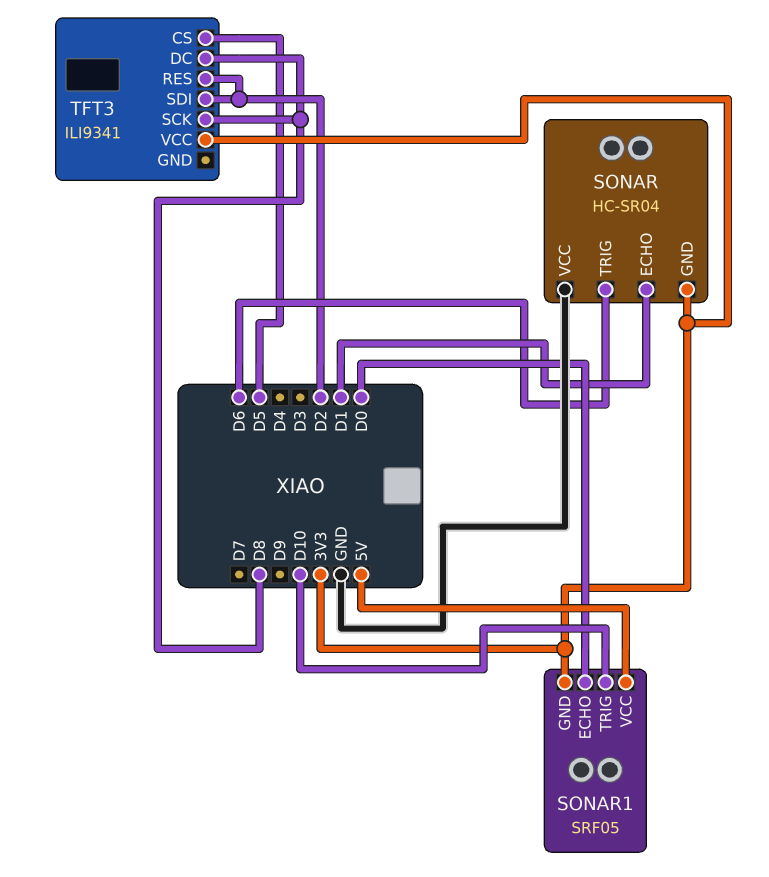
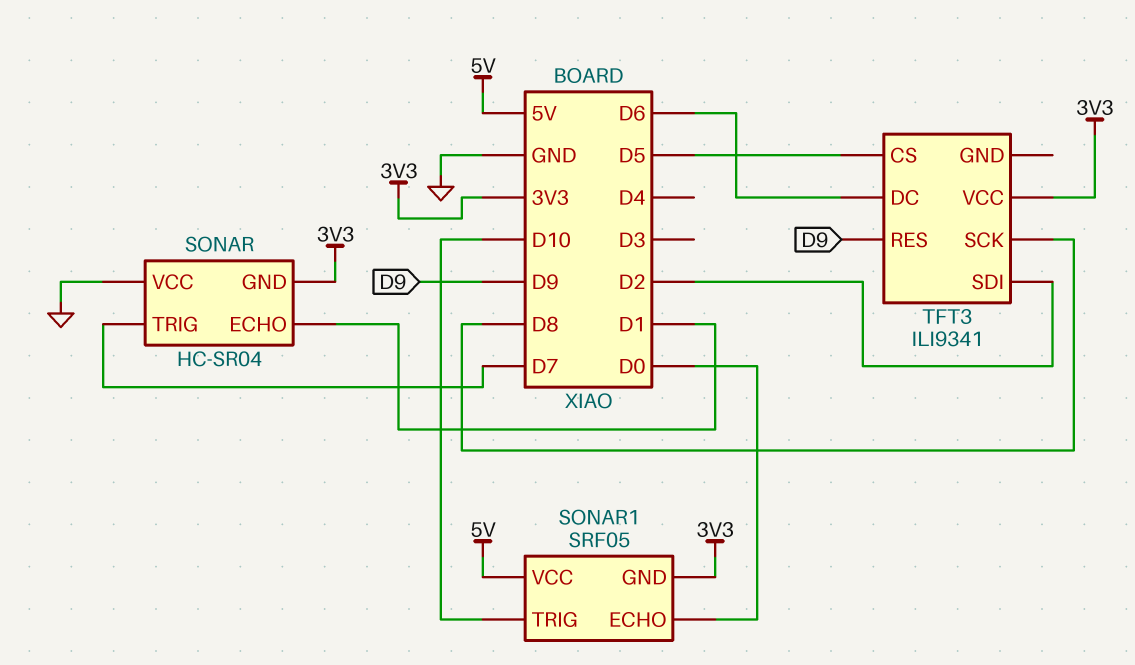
SONAR pin TRIG: D6 -> D7
TFT3 pin DC: D8 -> D6
TFT3 pin RES: D2 -> D9

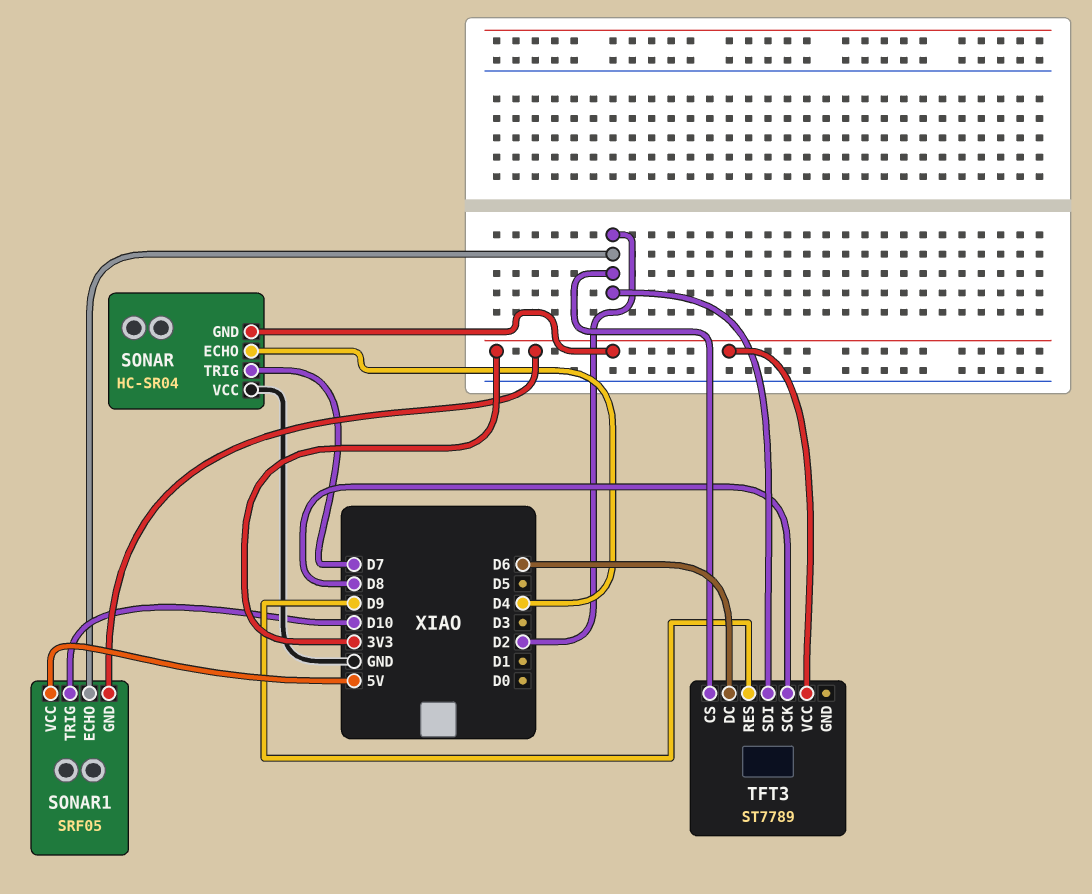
SONAR pin ECHO: D1 -> D4
SONAR1 pin ECHO: D0 -> D2
TFT3: ILI9341 -> ST7789
TFT3 pin CS: D5 -> D2

